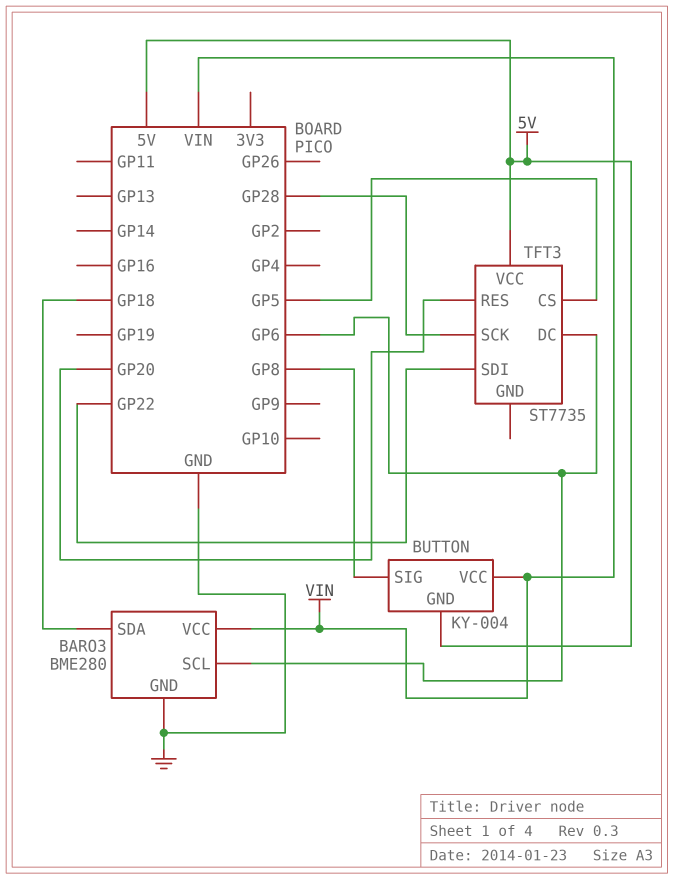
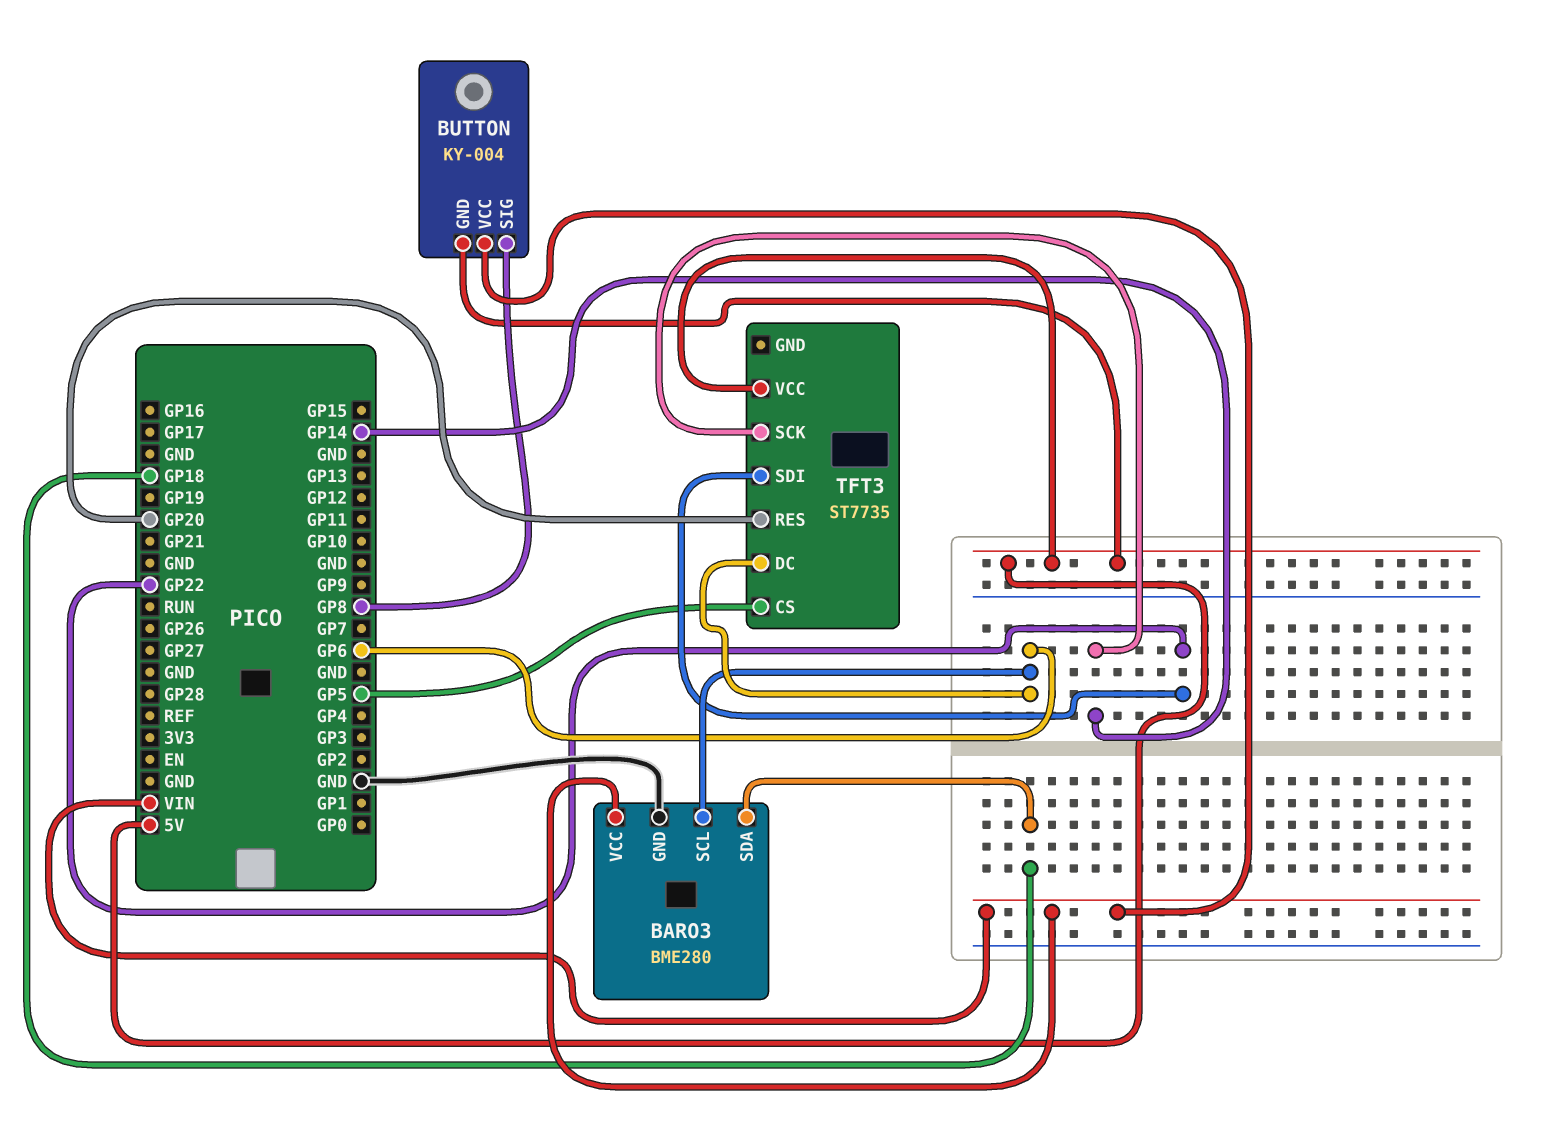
TFT3 pin SCK: GP28 -> GP14

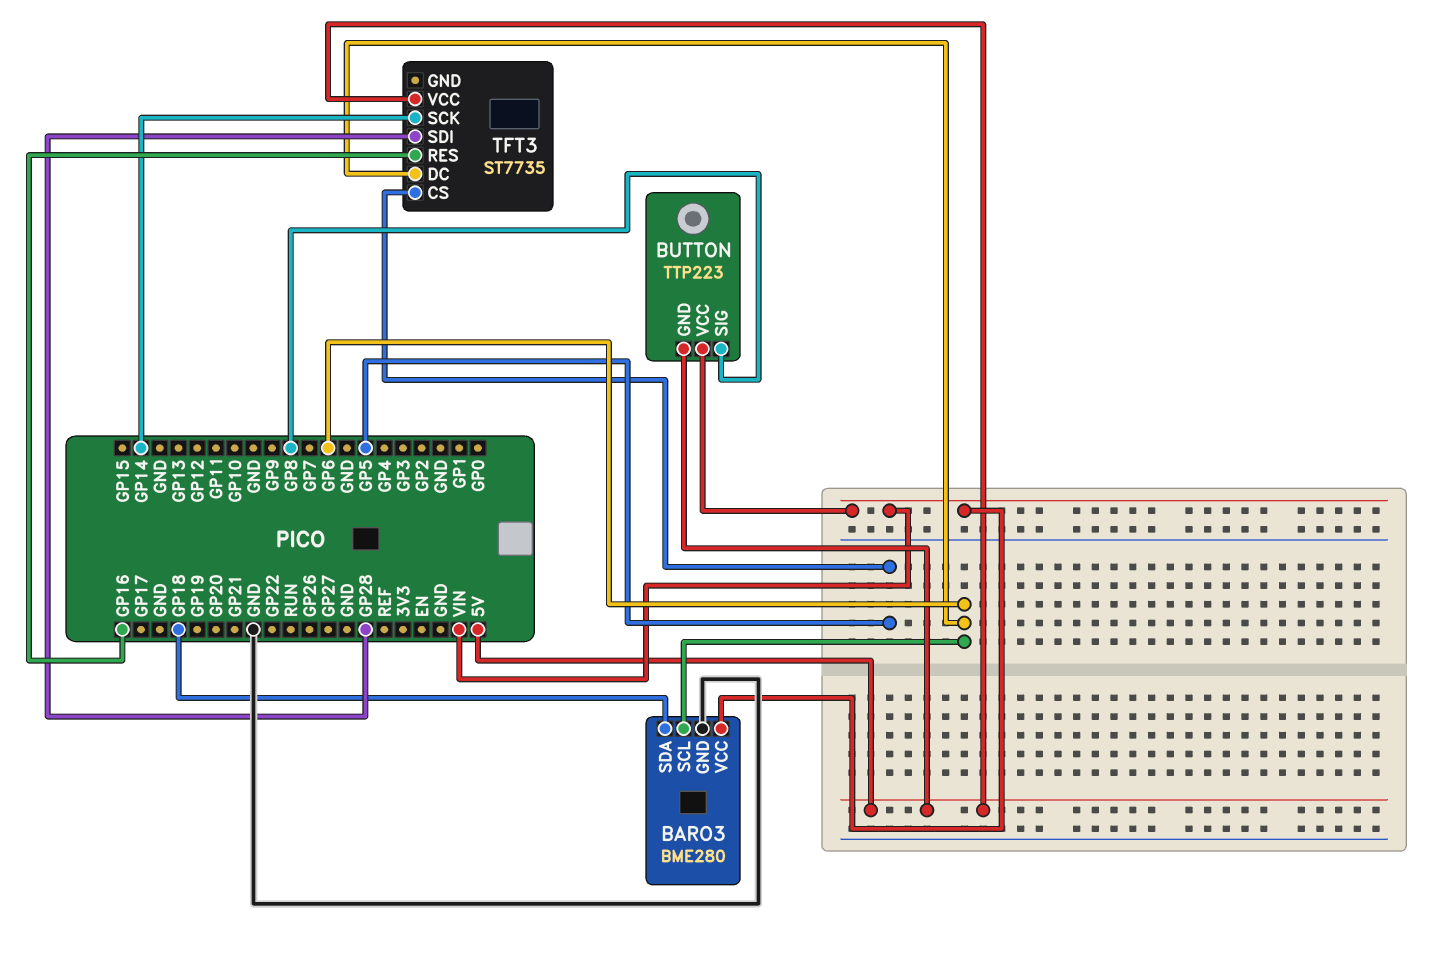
BUTTON: KY-004 -> TTP223
TFT3 pin RES: GP20 -> GP16
TFT3 pin SDI: GP22 -> GP28

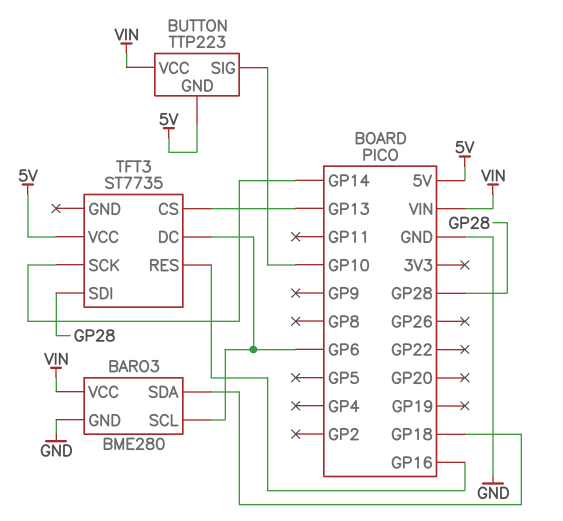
BUTTON pin SIG: GP8 -> GP10
TFT3 pin CS: GP5 -> GP13

